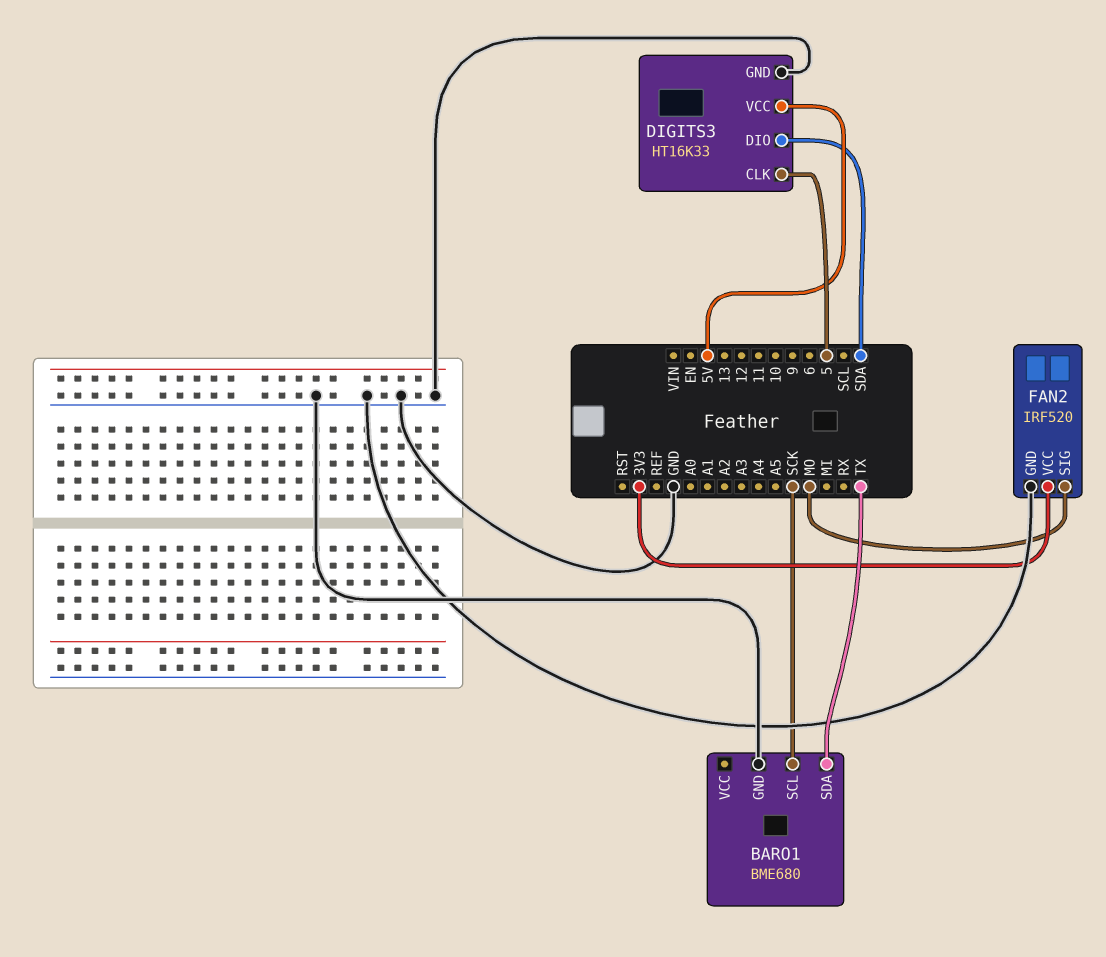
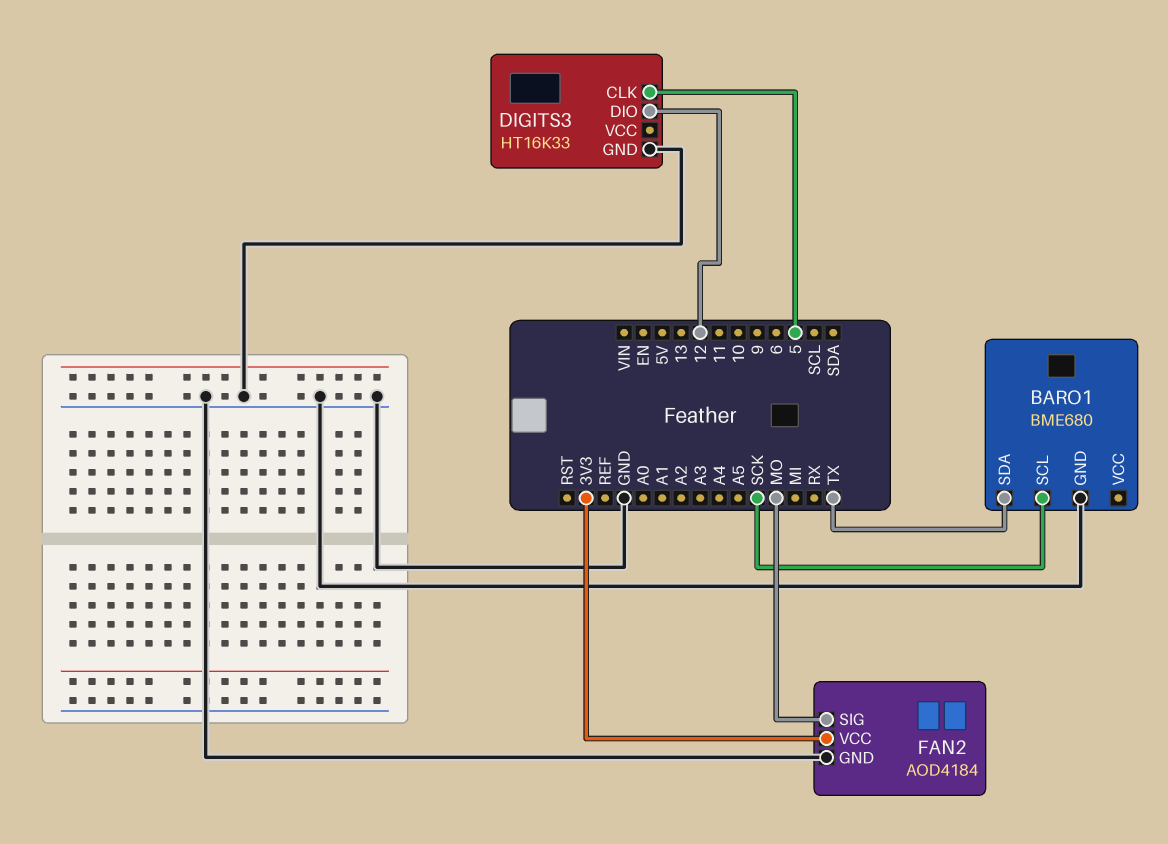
DIGITS3 pin DIO: SDA -> 12
DIGITS3 pin VCC: 5V -> none
FAN2: IRF520 -> AOD4184

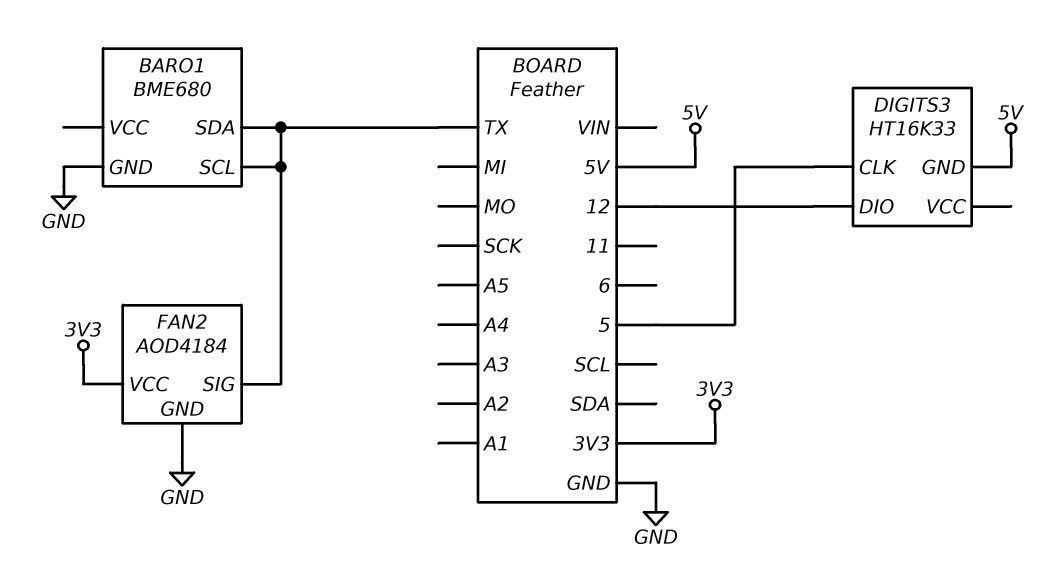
BARO1 pin SCL: SCK -> TX
DIGITS3 pin GND: GND -> 5V
FAN2 pin SIG: MO -> TX

